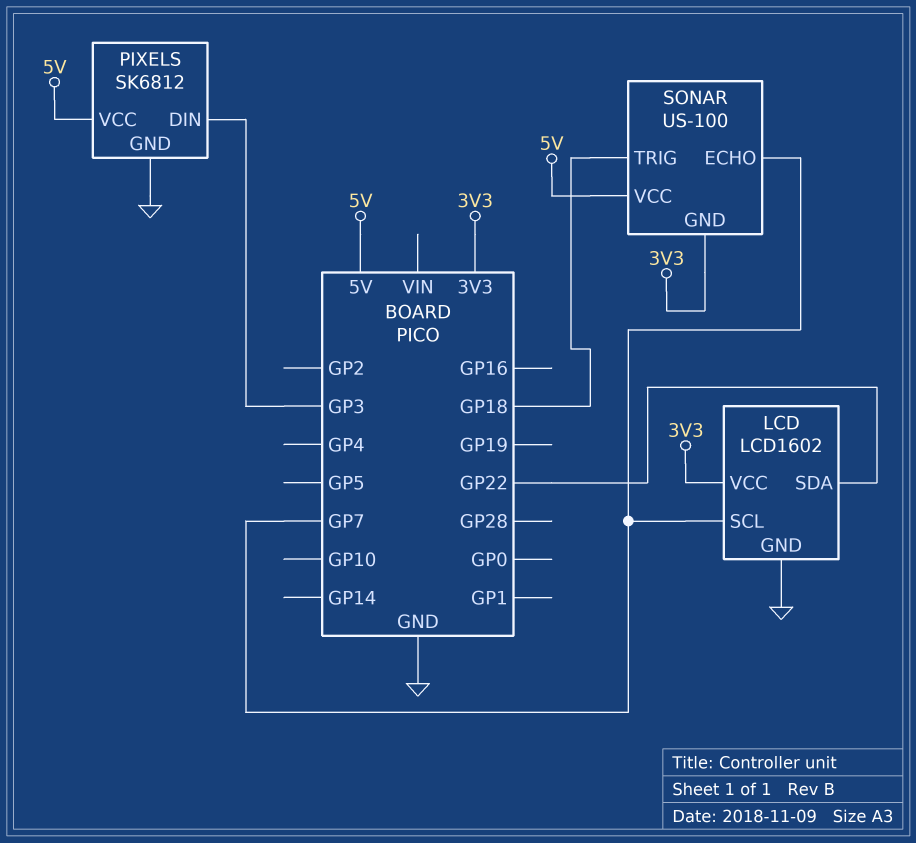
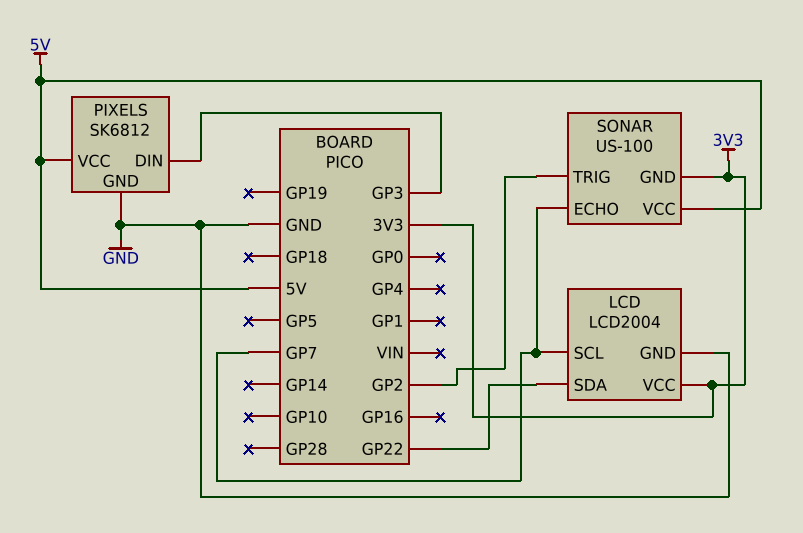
LCD: LCD1602 -> LCD2004
SONAR pin TRIG: GP18 -> GP2

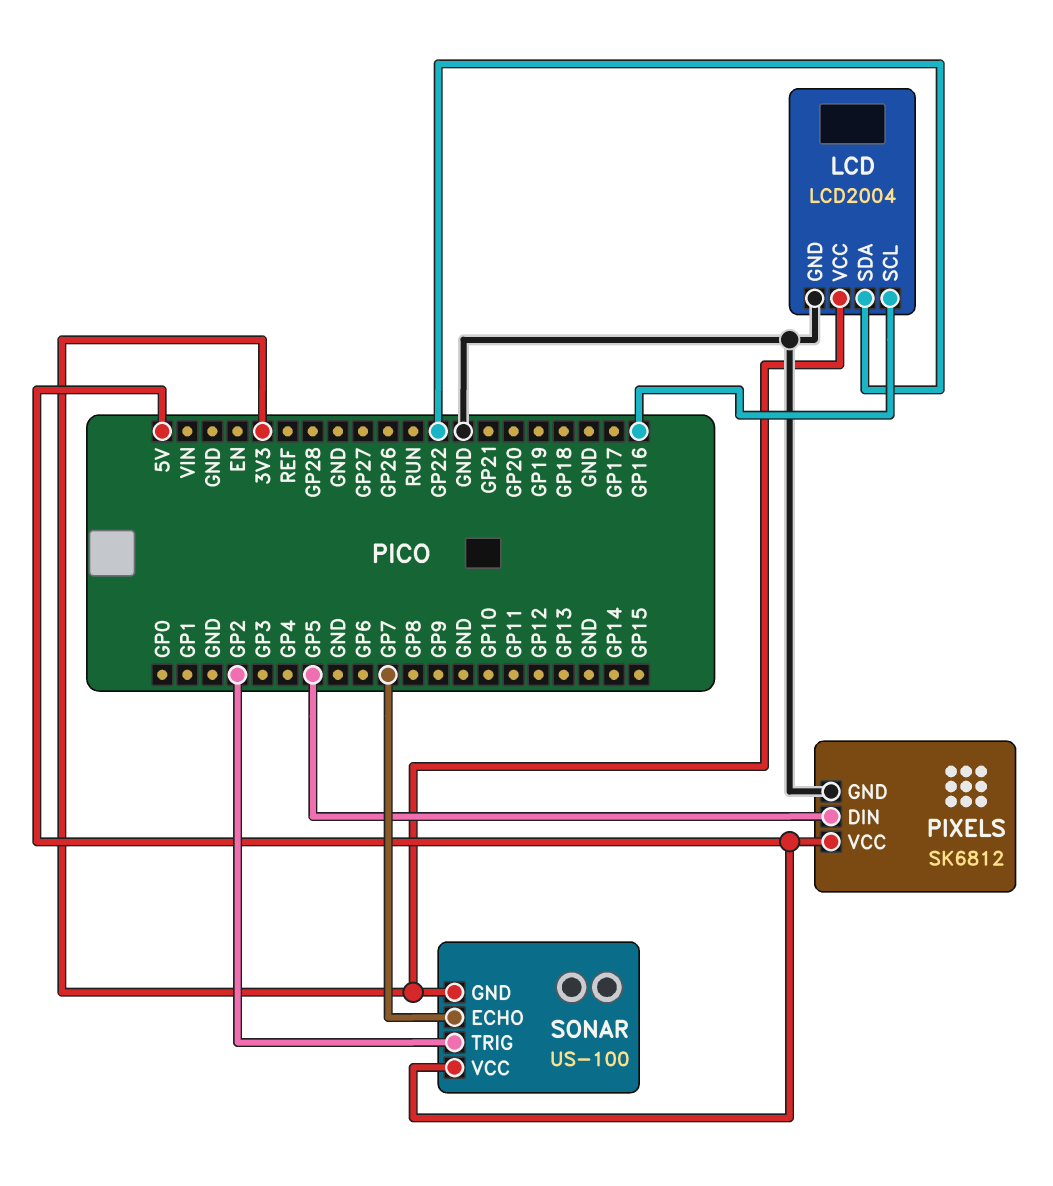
LCD pin SCL: GP7 -> GP16
PIXELS pin DIN: GP3 -> GP5

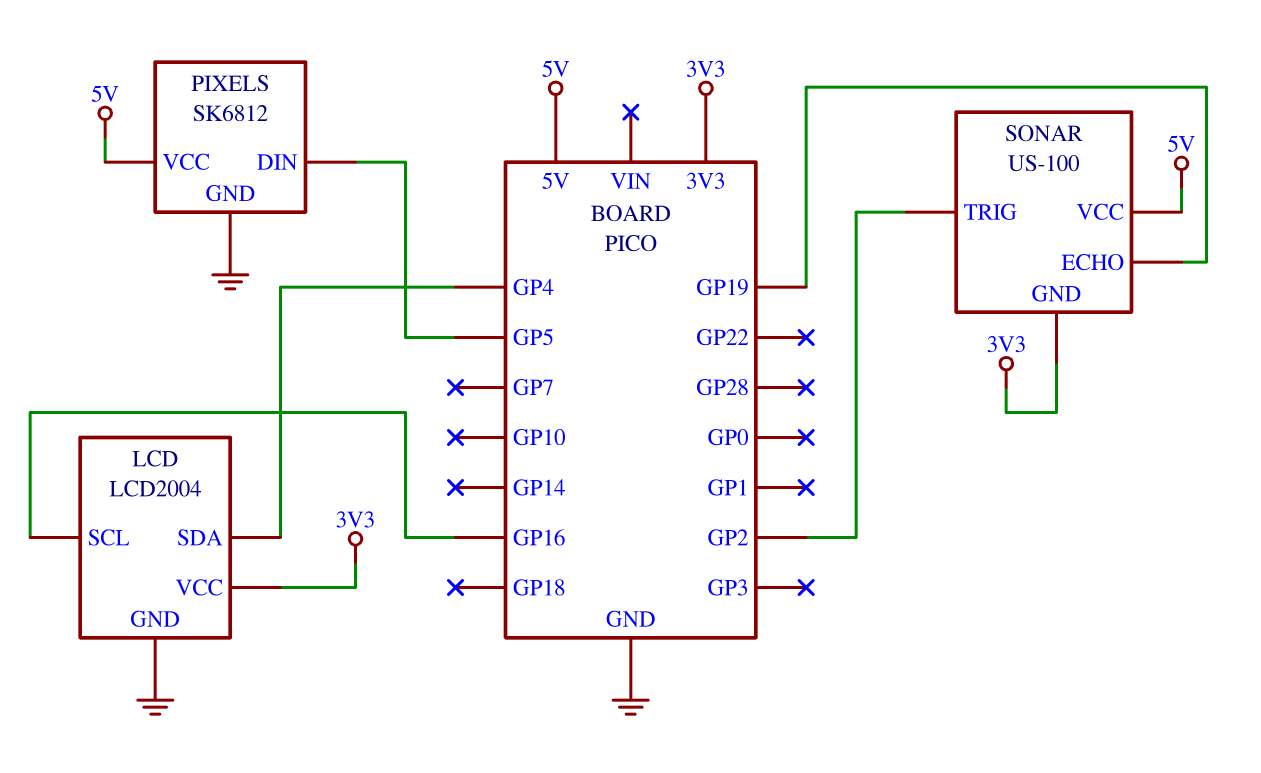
LCD pin SDA: GP22 -> GP4
SONAR pin ECHO: GP7 -> GP19

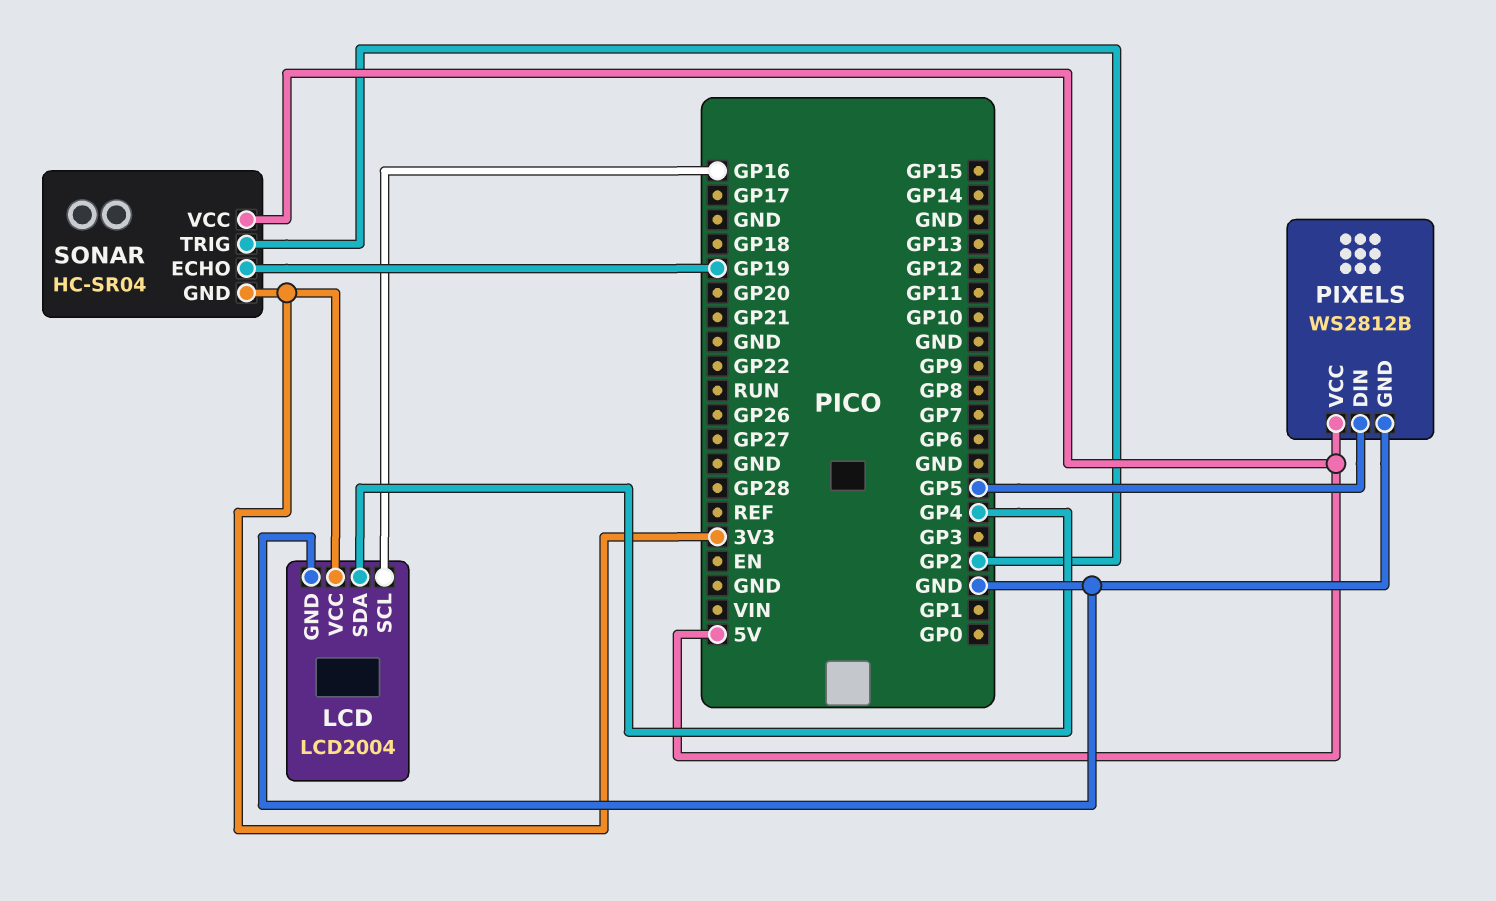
PIXELS: SK6812 -> WS2812B
SONAR: US-100 -> HC-SR04

